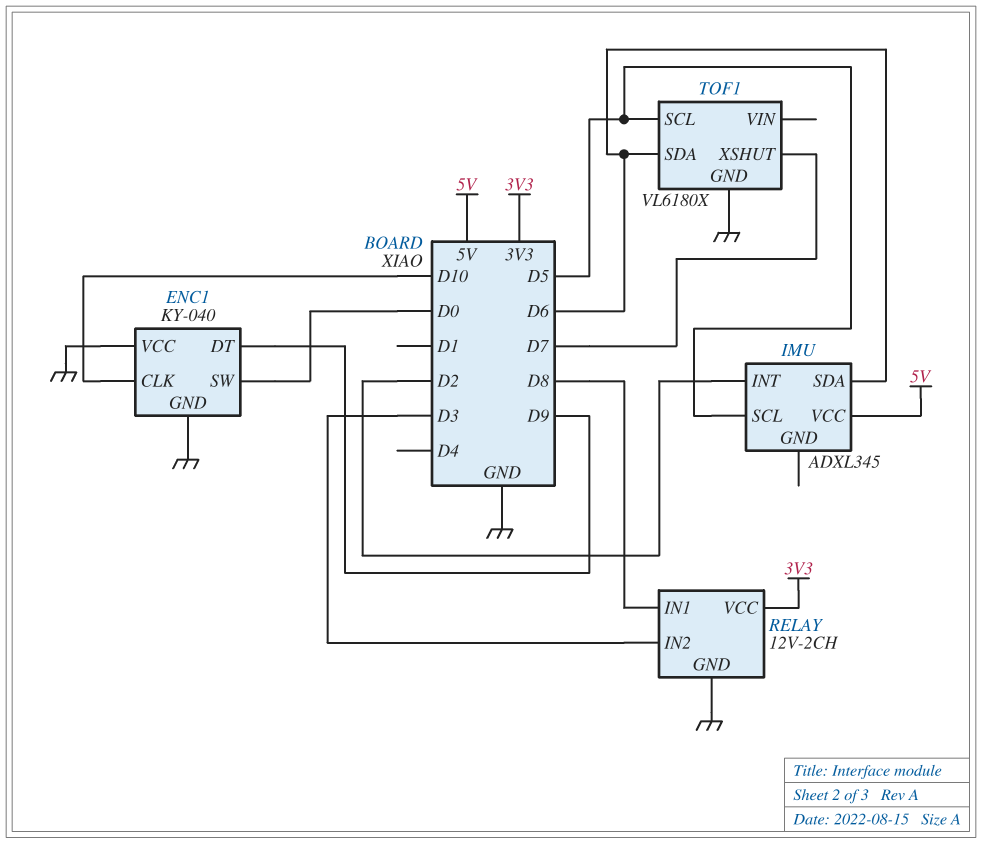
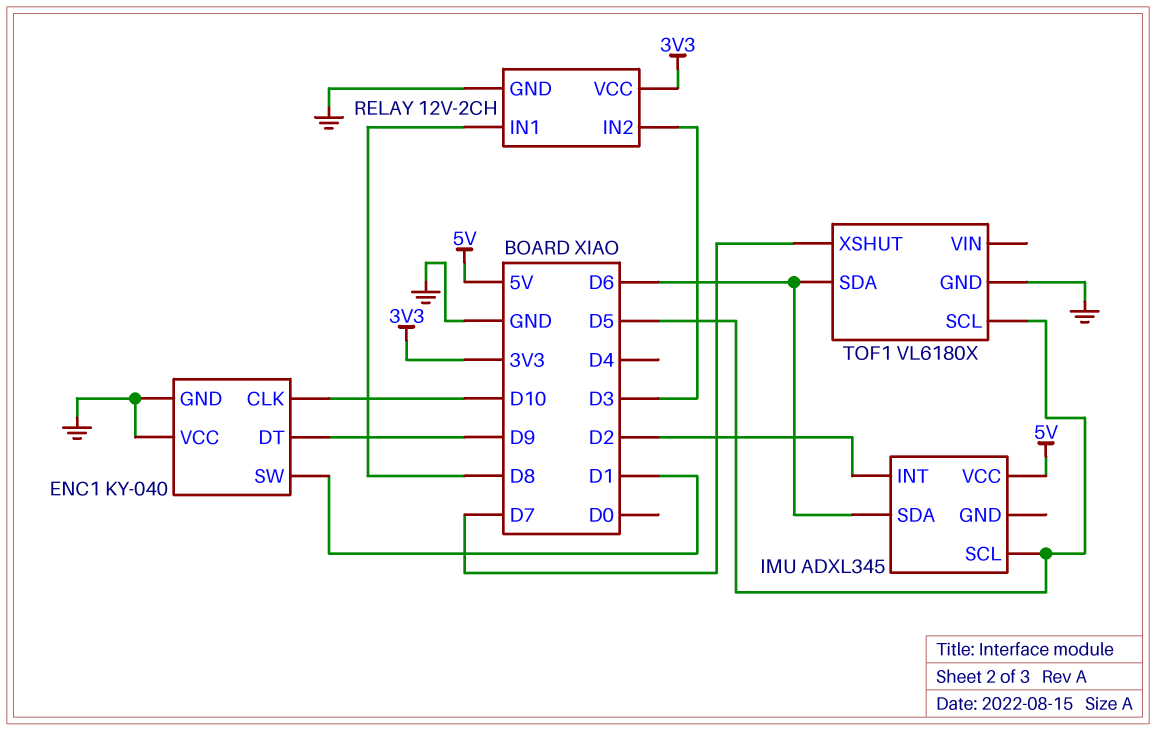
ENC1 pin SW: D0 -> D1

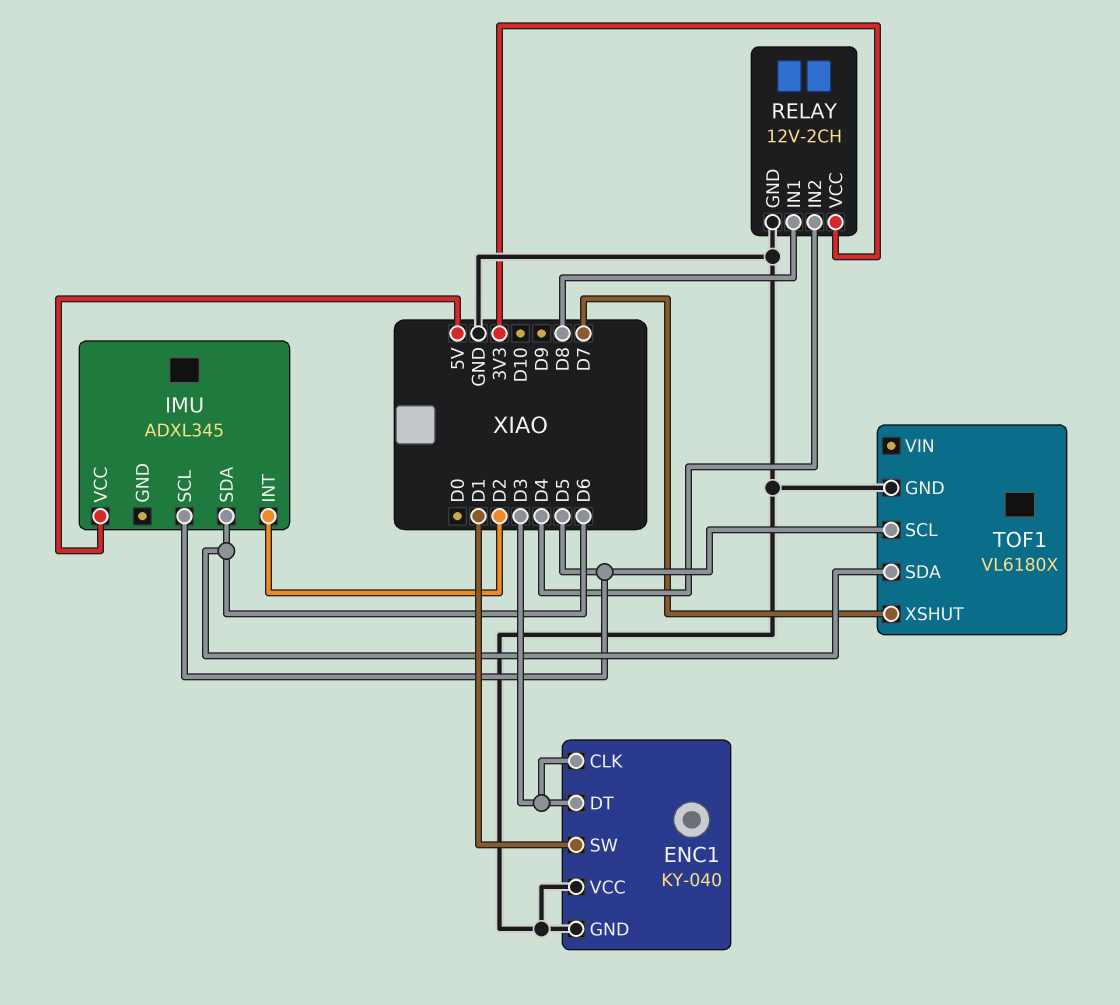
ENC1 pin CLK: D10 -> D3
ENC1 pin DT: D9 -> D3
RELAY pin IN2: D3 -> D4

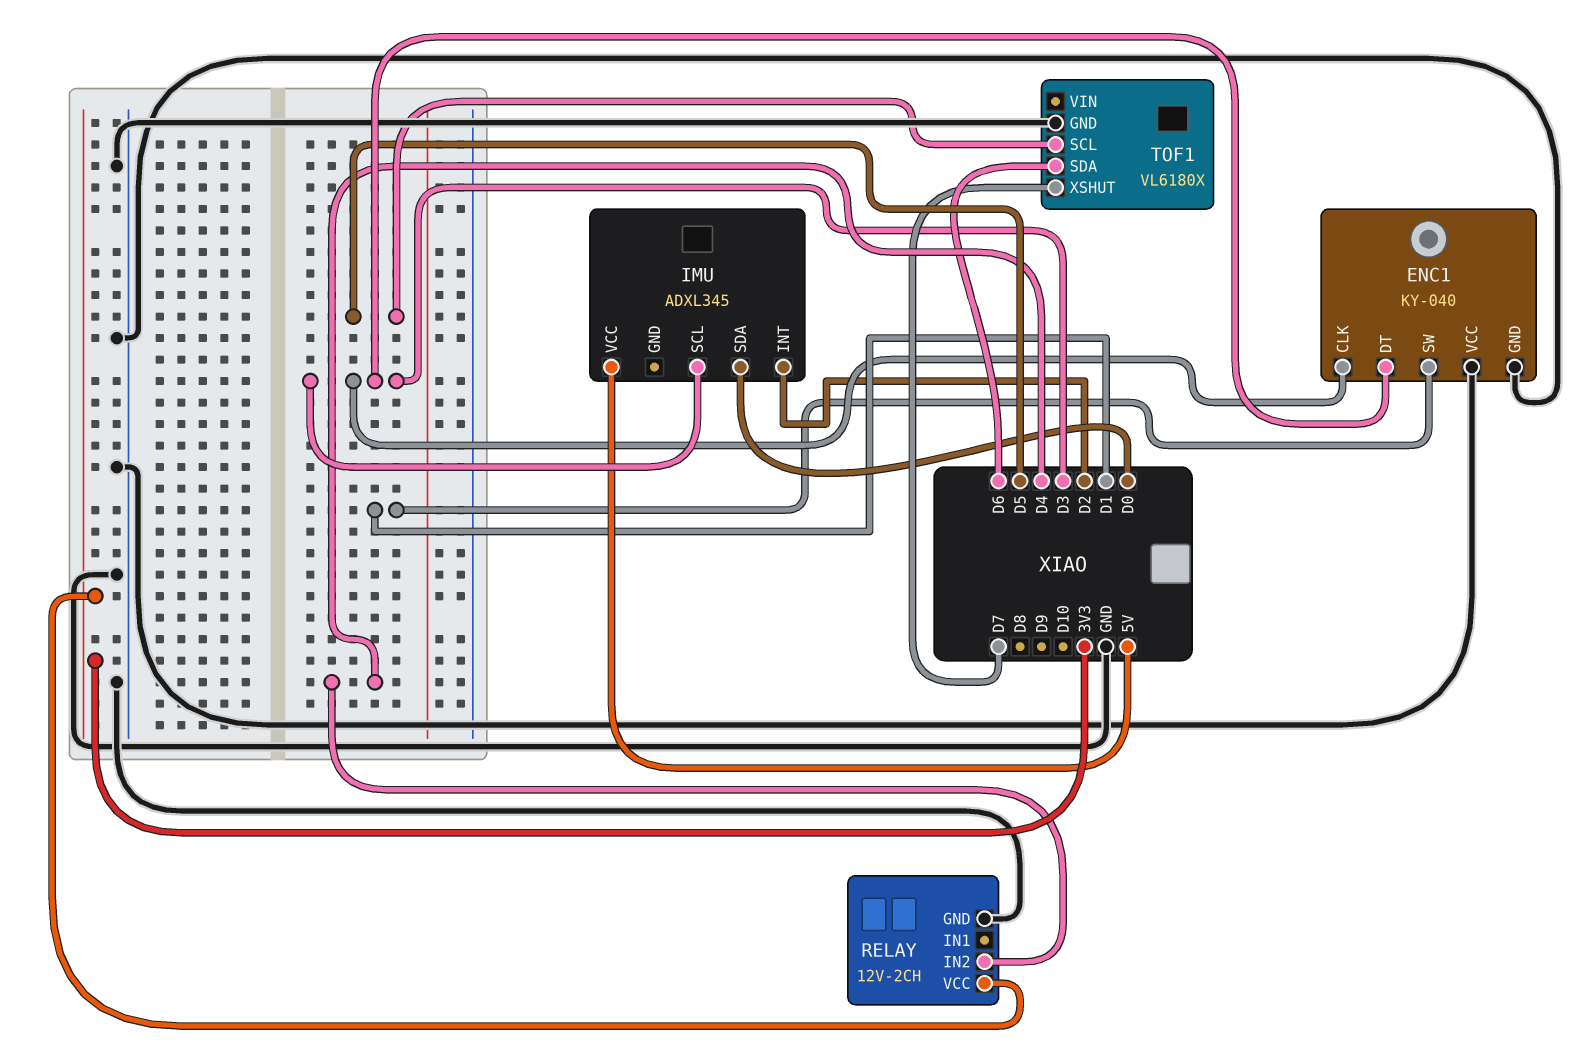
IMU pin SCL: D5 -> D3
IMU pin SDA: D6 -> D0
RELAY pin IN1: D8 -> none

